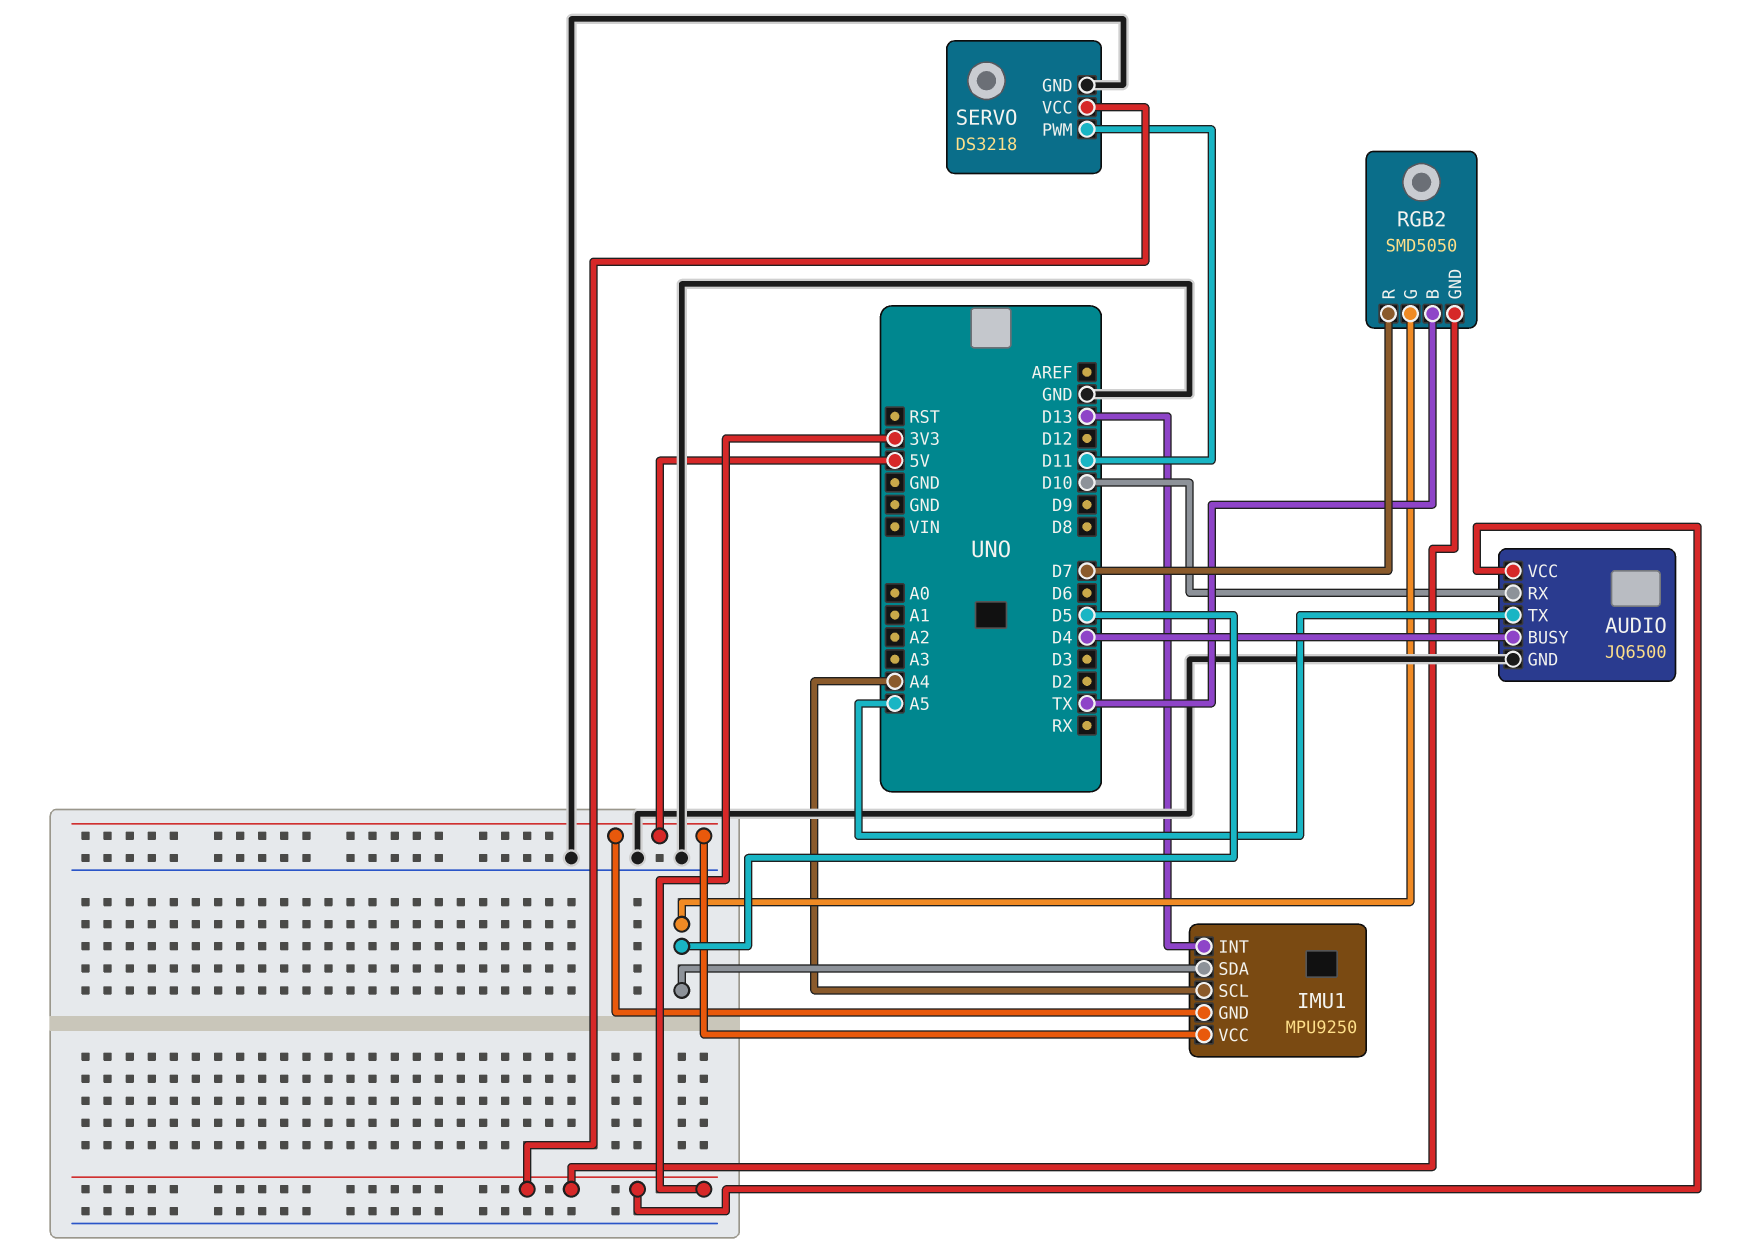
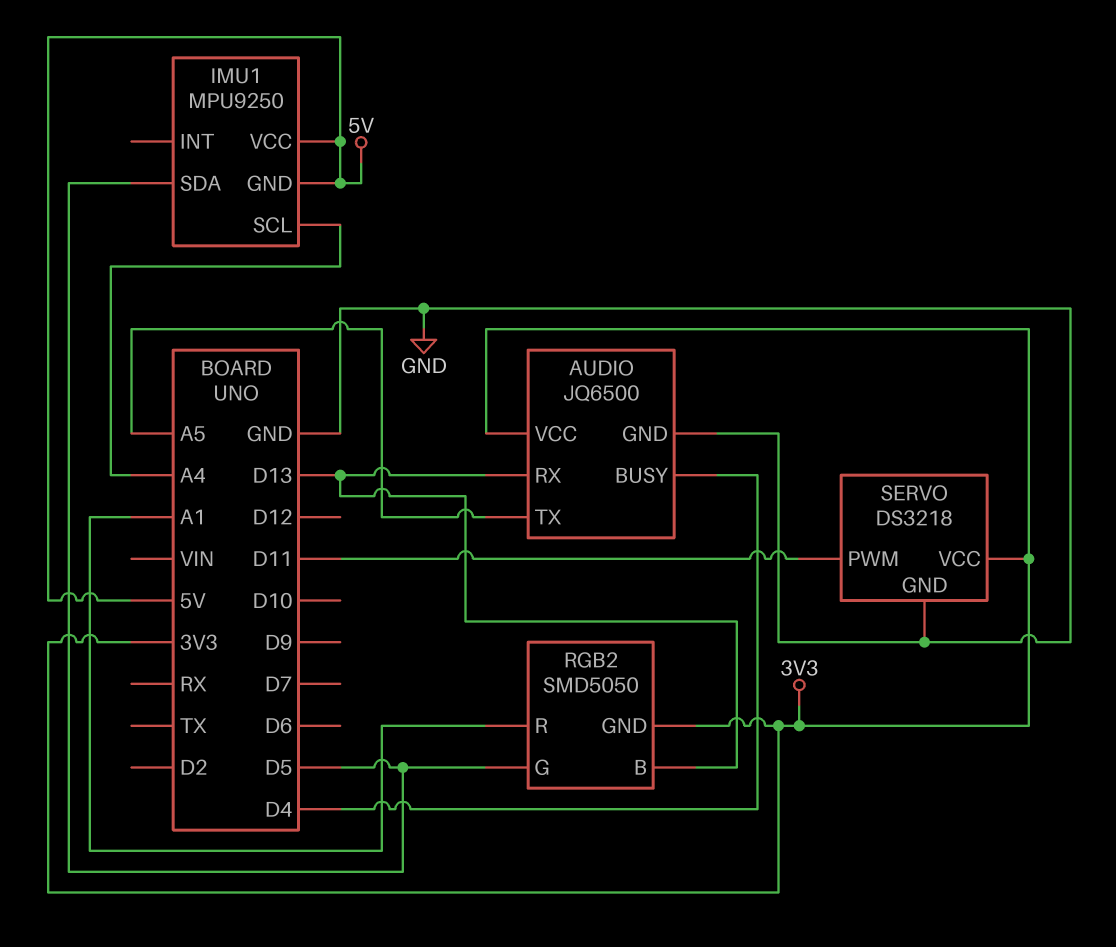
AUDIO pin RX: D10 -> D13
IMU1 pin INT: D13 -> none
RGB2 pin B: TX -> D13
RGB2 pin R: D7 -> A1

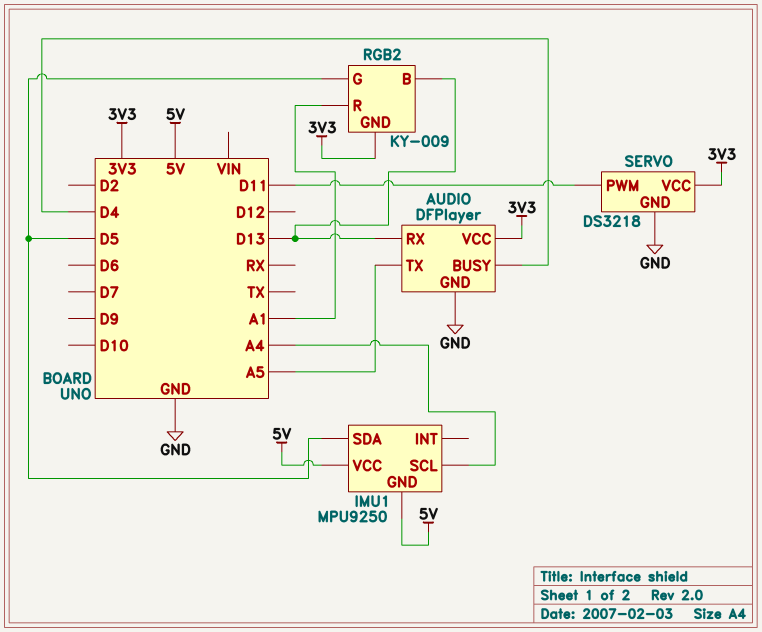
AUDIO: JQ6500 -> DFPlayer
RGB2: SMD5050 -> KY-009

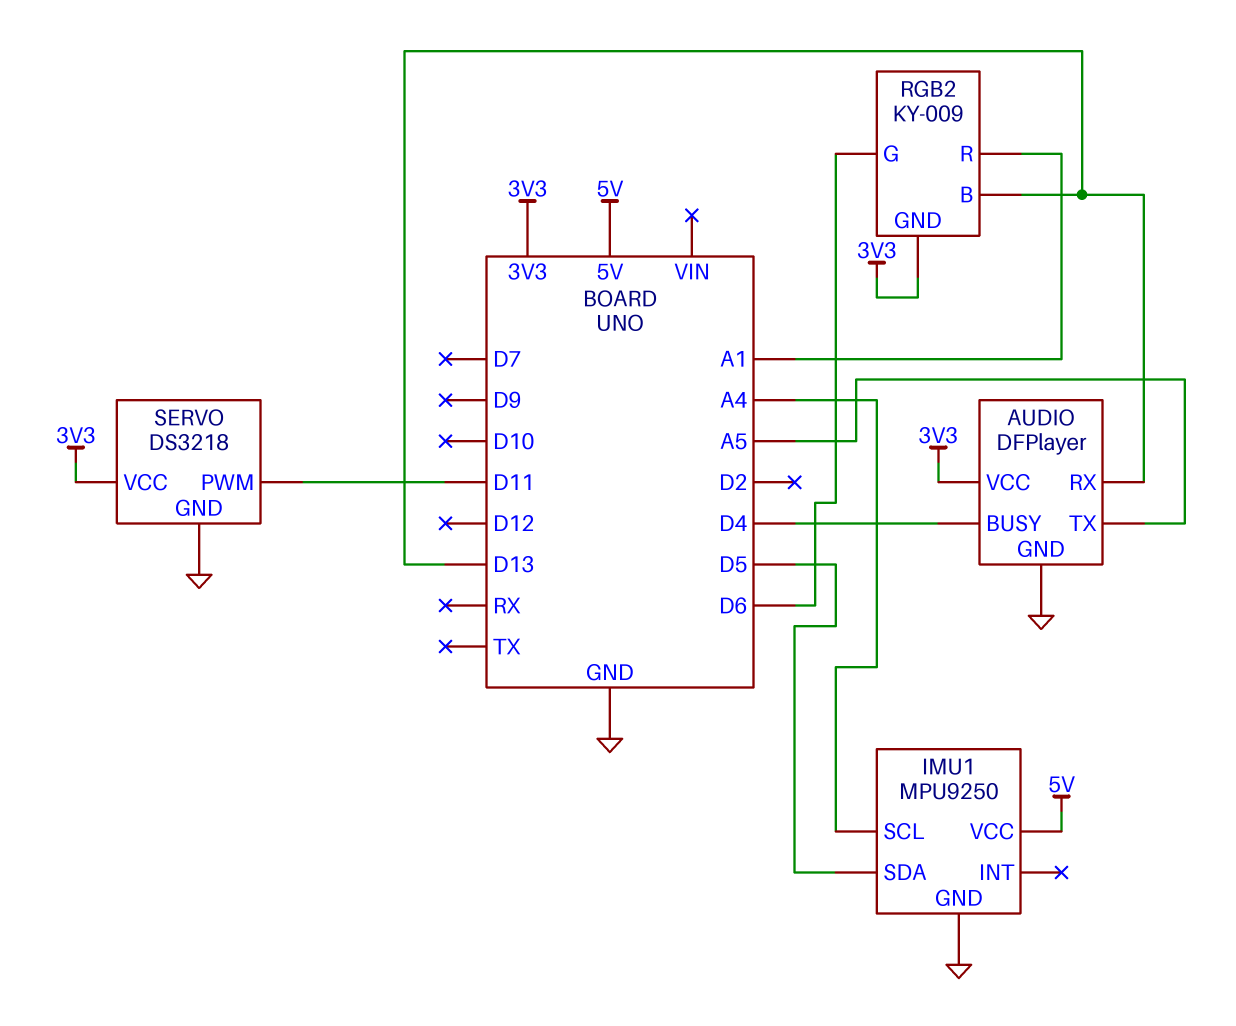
IMU1 pin GND: 5V -> GND
RGB2 pin G: D5 -> D6

